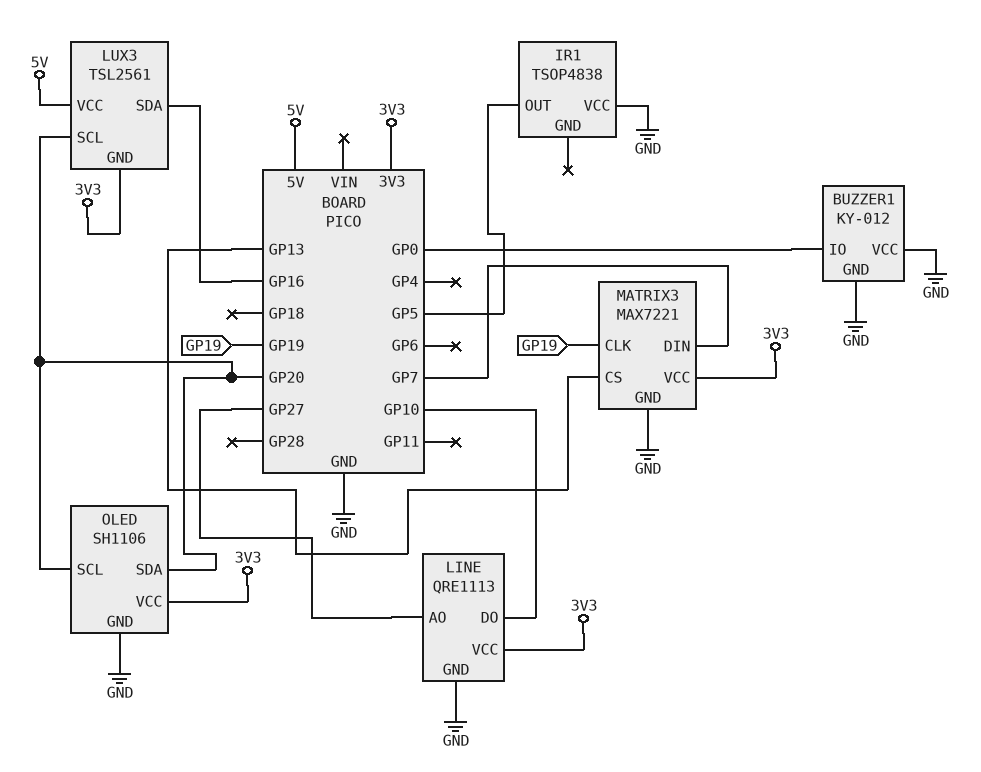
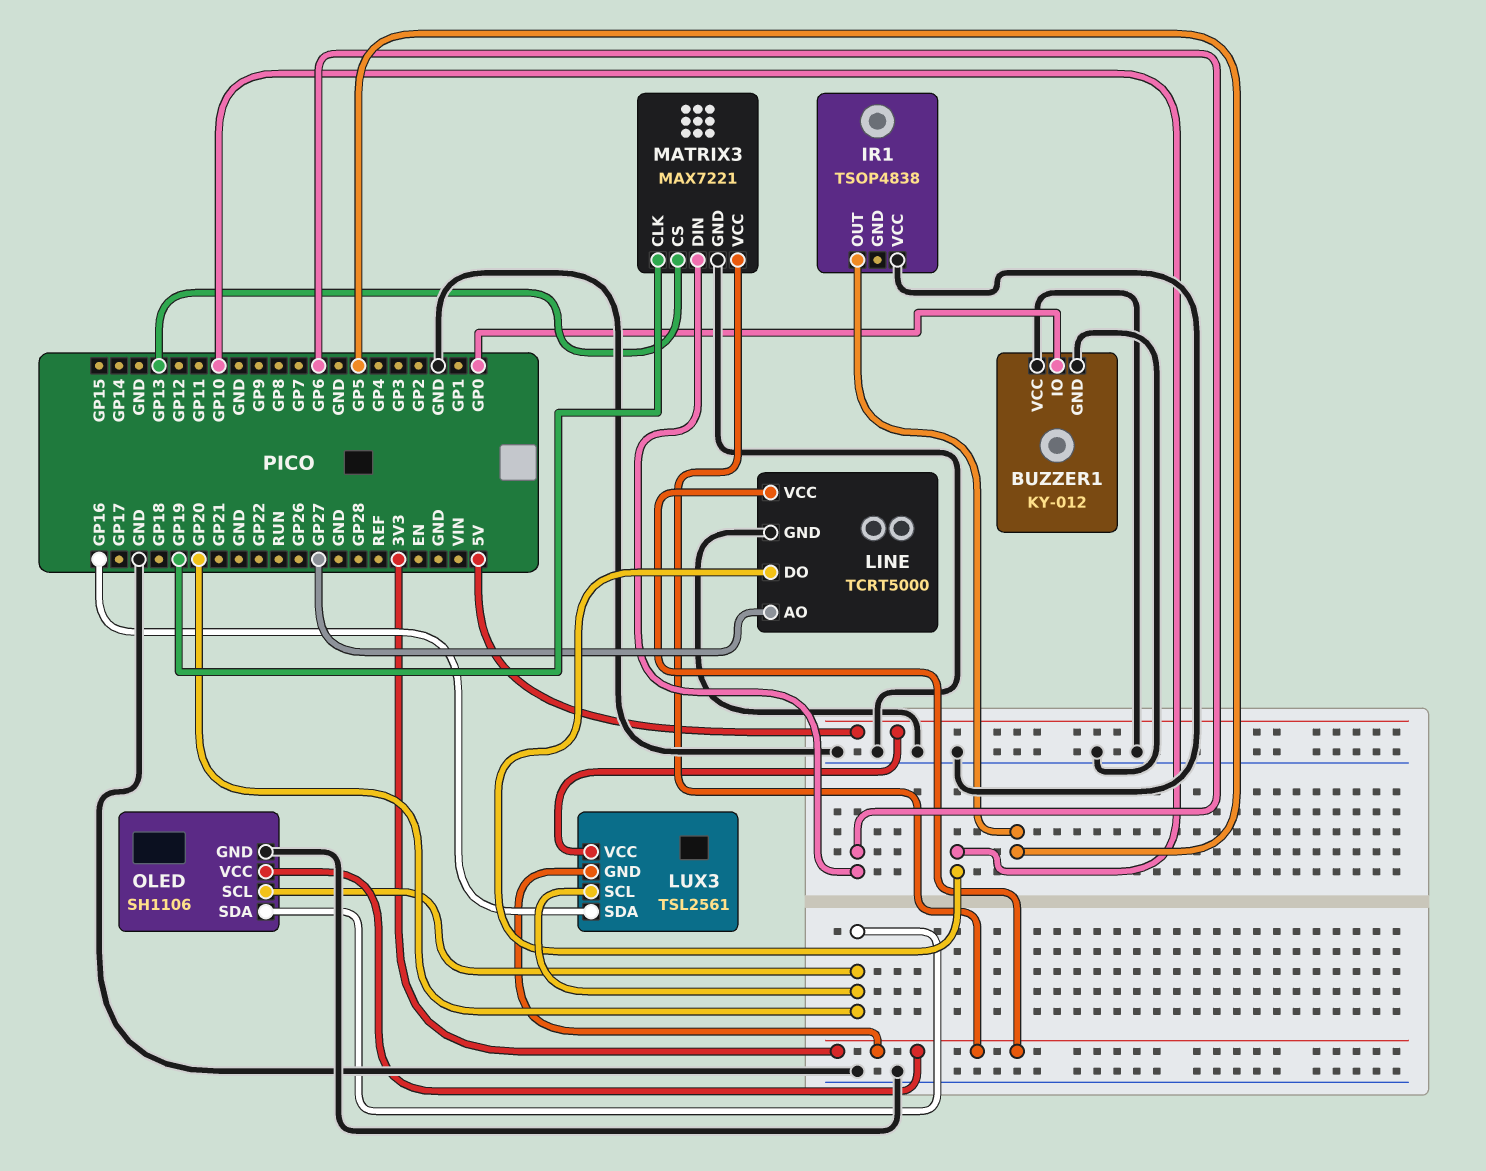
LINE: QRE1113 -> TCRT5000
MATRIX3 pin DIN: GP7 -> GP6

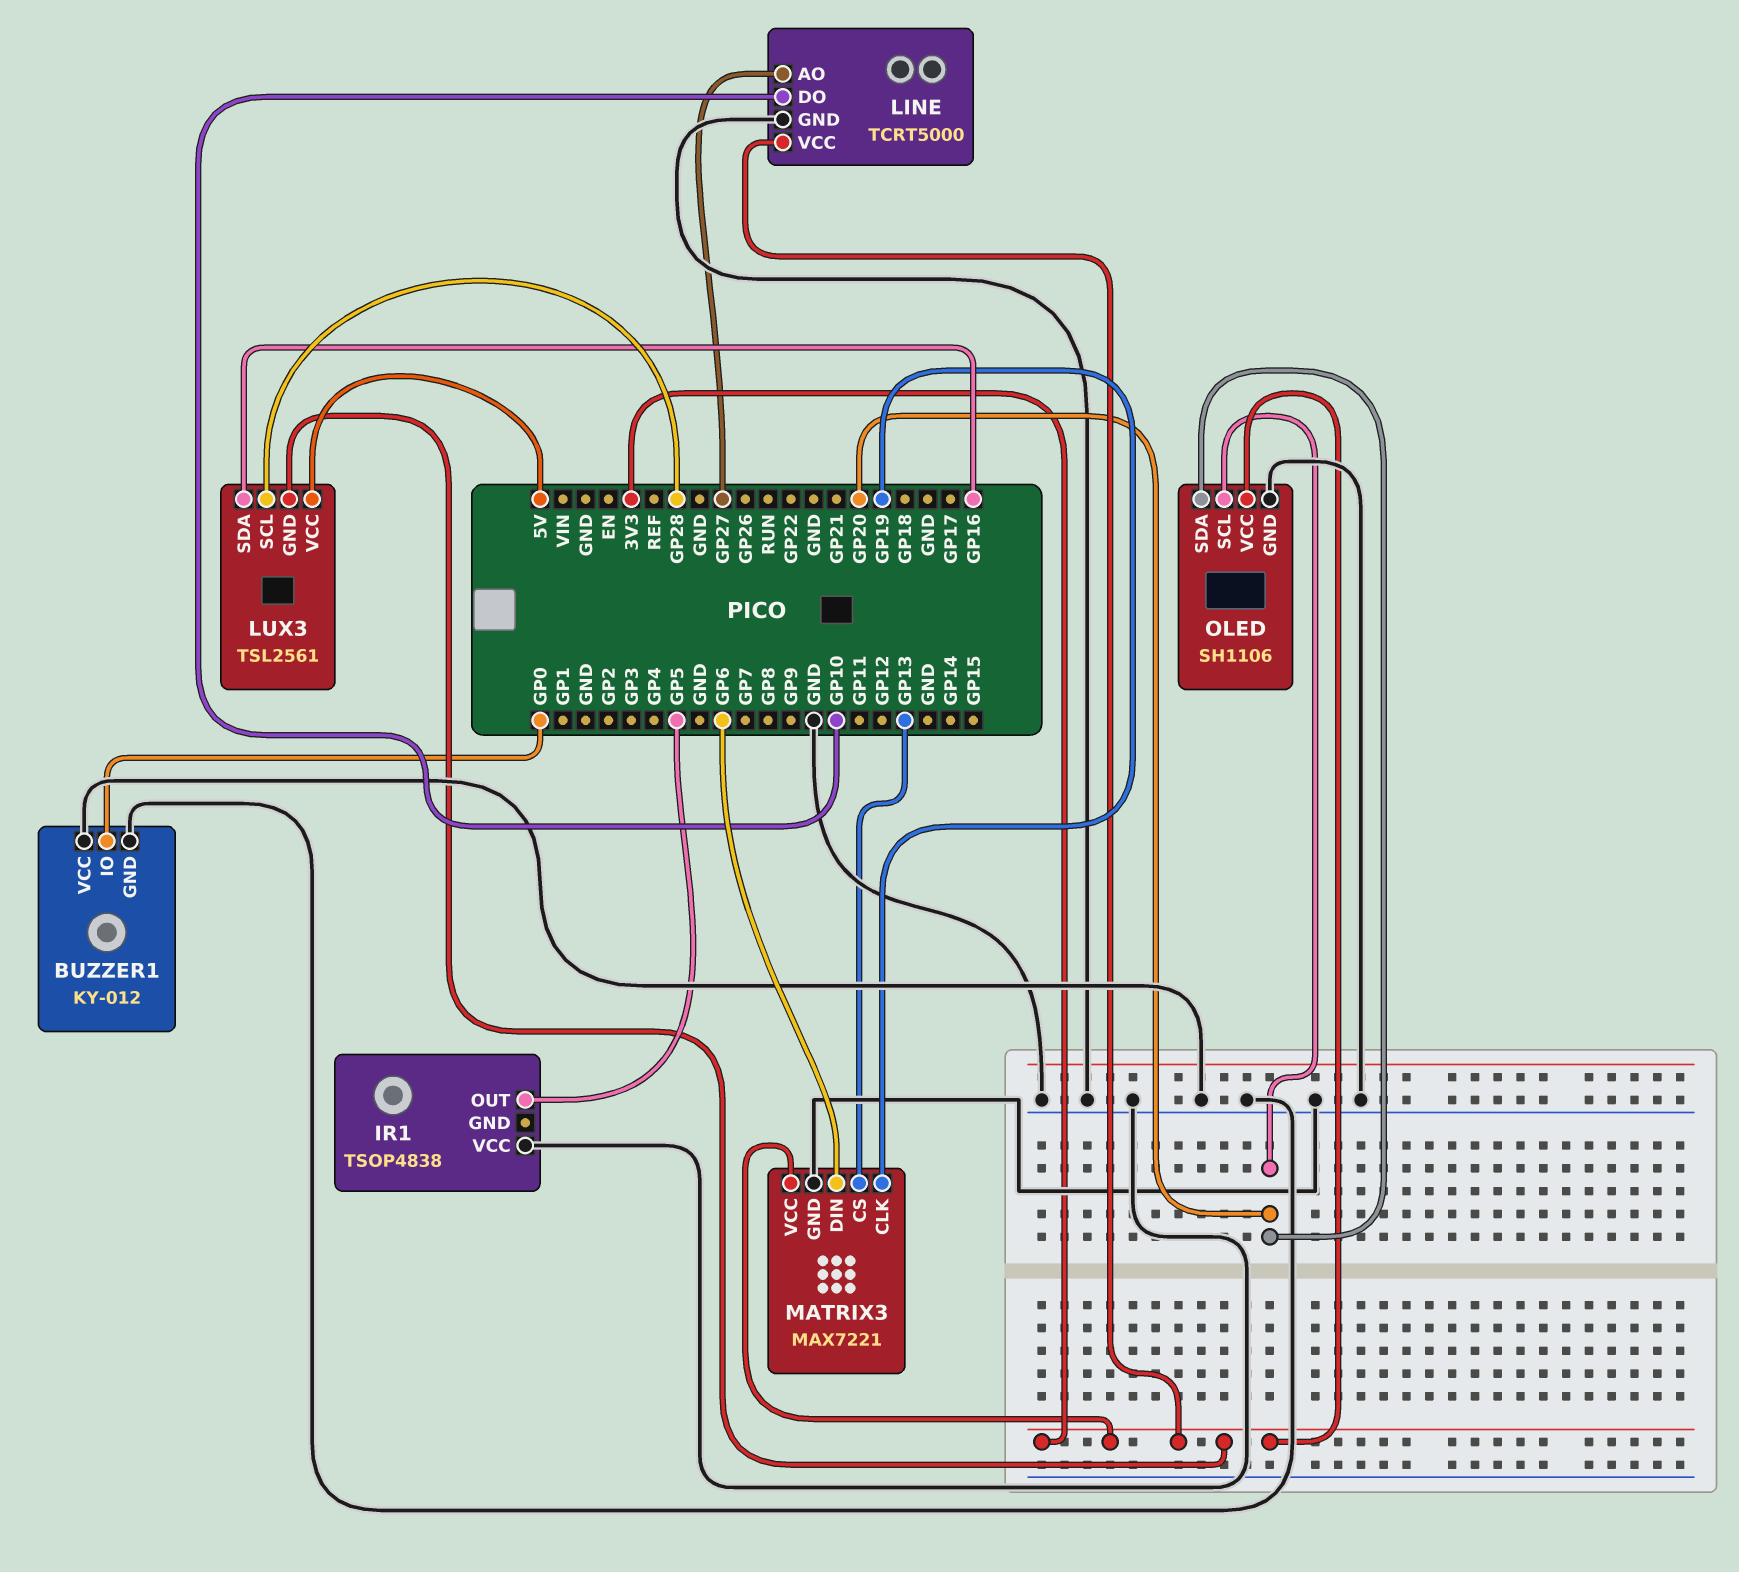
LUX3 pin SCL: GP20 -> GP28

